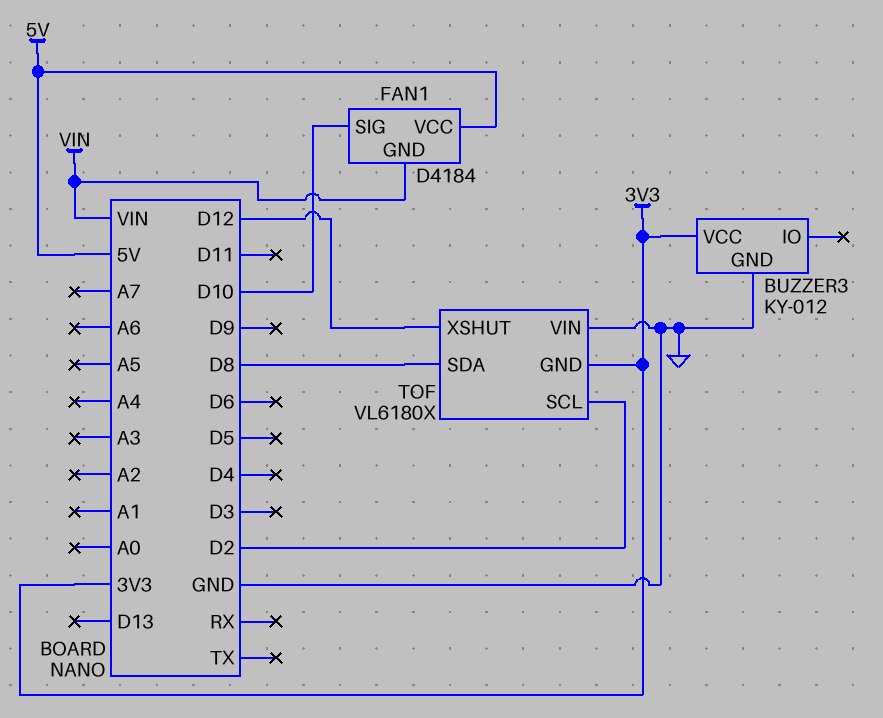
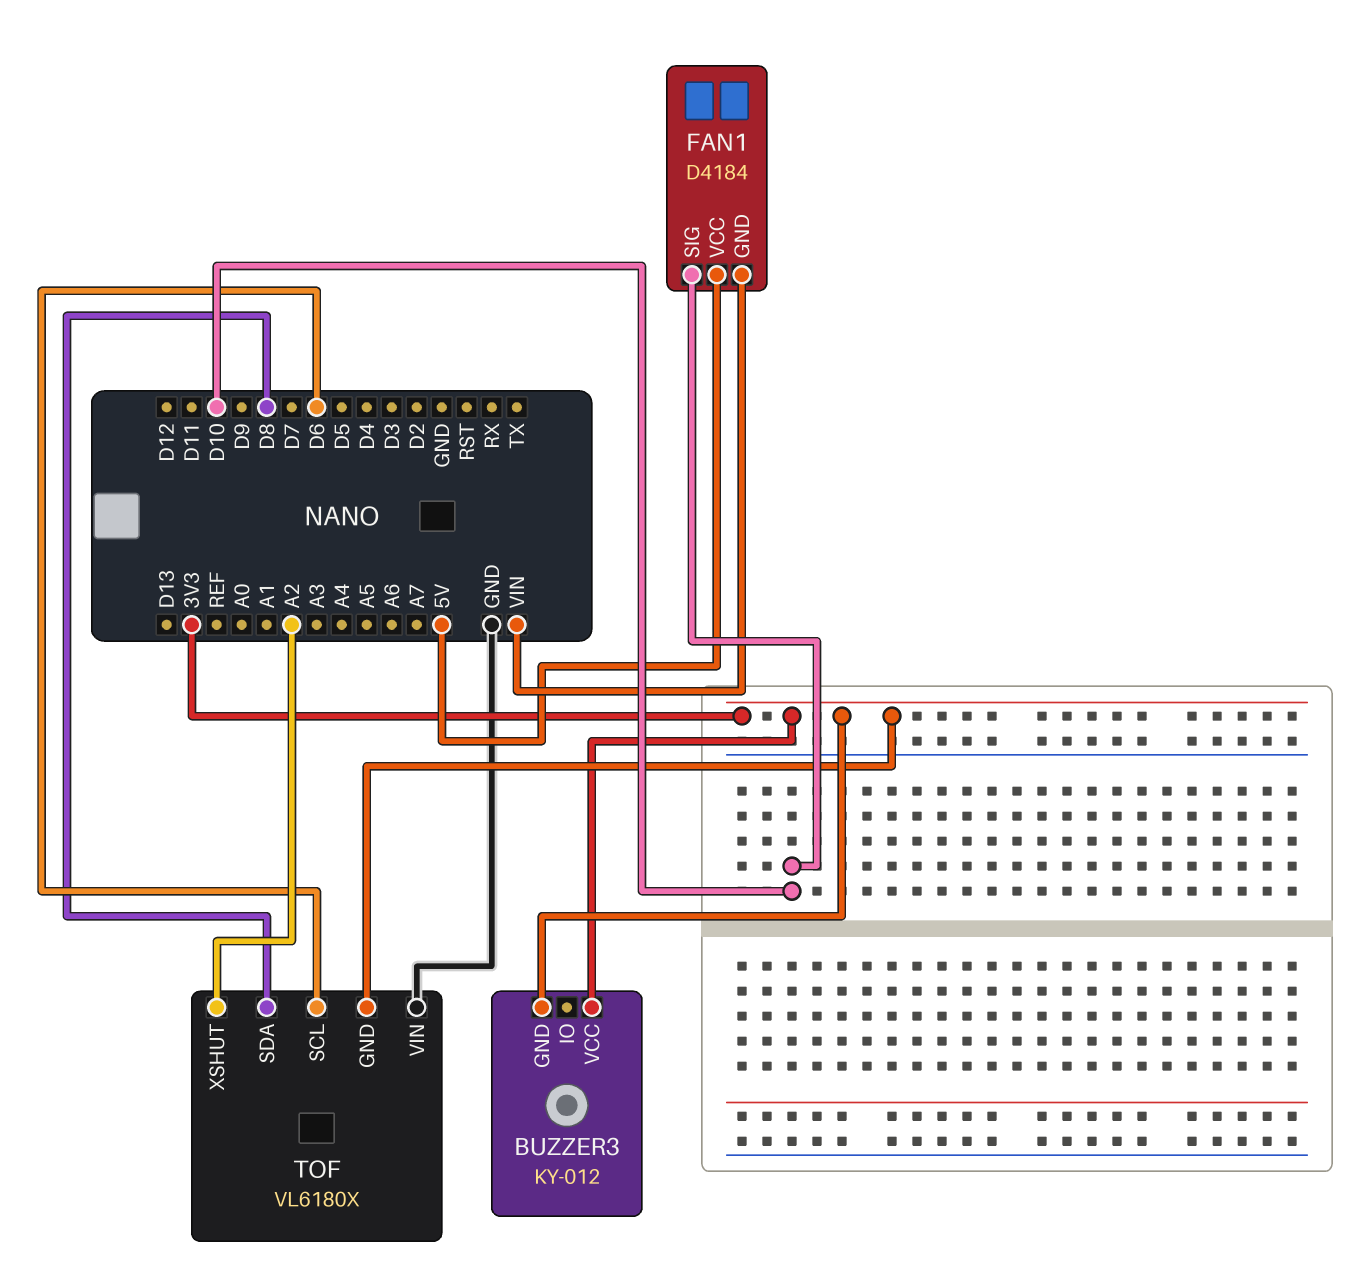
BUZZER3 pin GND: GND -> 3V3
TOF pin SCL: D2 -> D6
TOF pin XSHUT: D12 -> A2

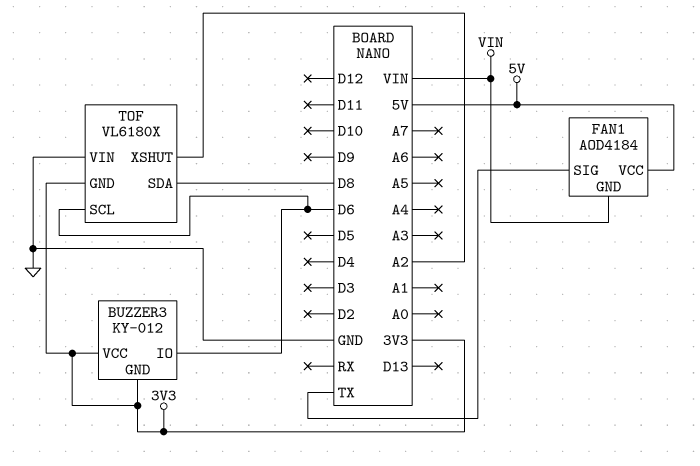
BUZZER3 pin IO: none -> D6
FAN1: D4184 -> AOD4184
FAN1 pin SIG: D10 -> TX

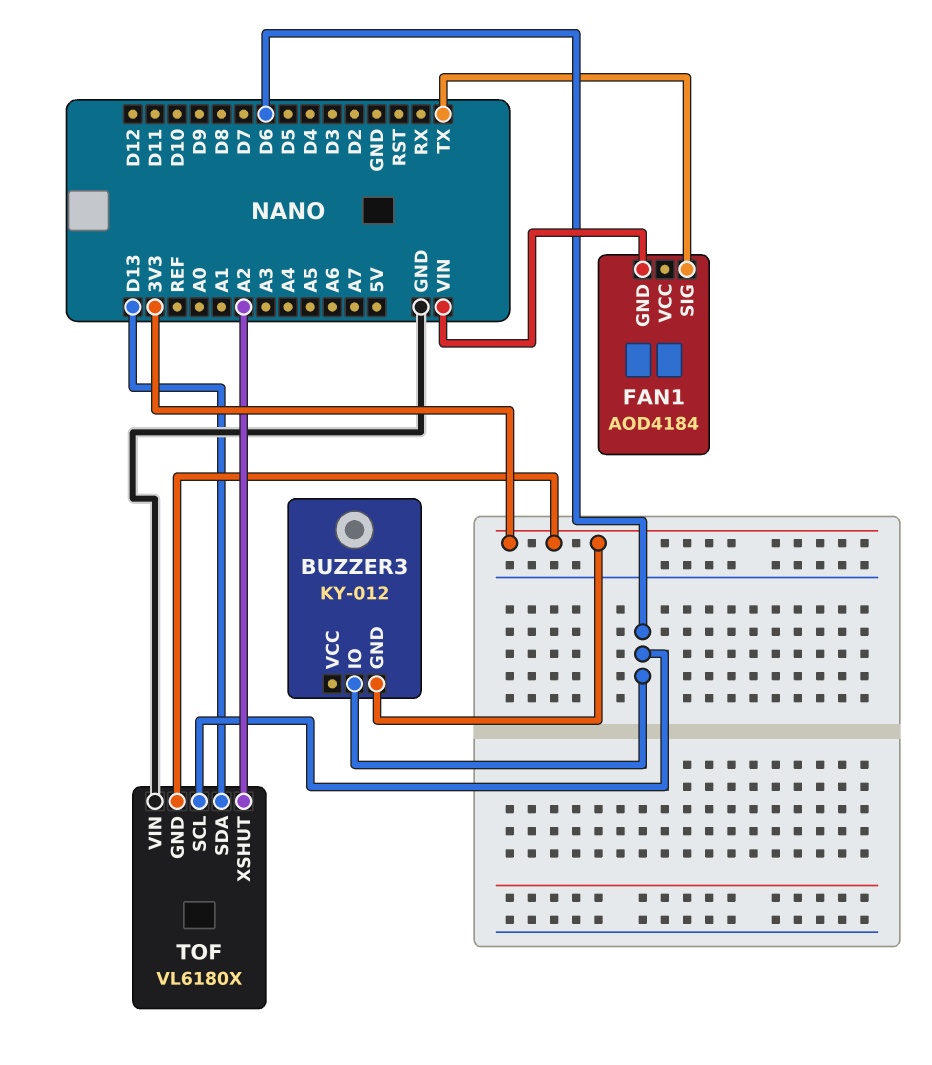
BUZZER3 pin VCC: 3V3 -> none
FAN1 pin VCC: 5V -> none
TOF pin SDA: D8 -> D13

